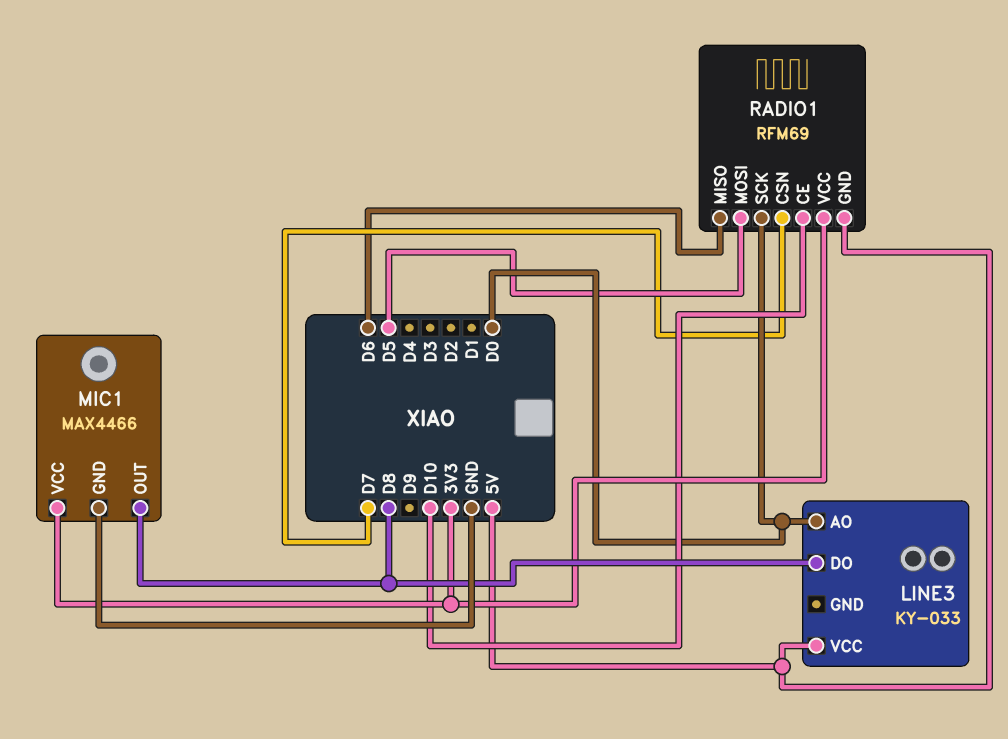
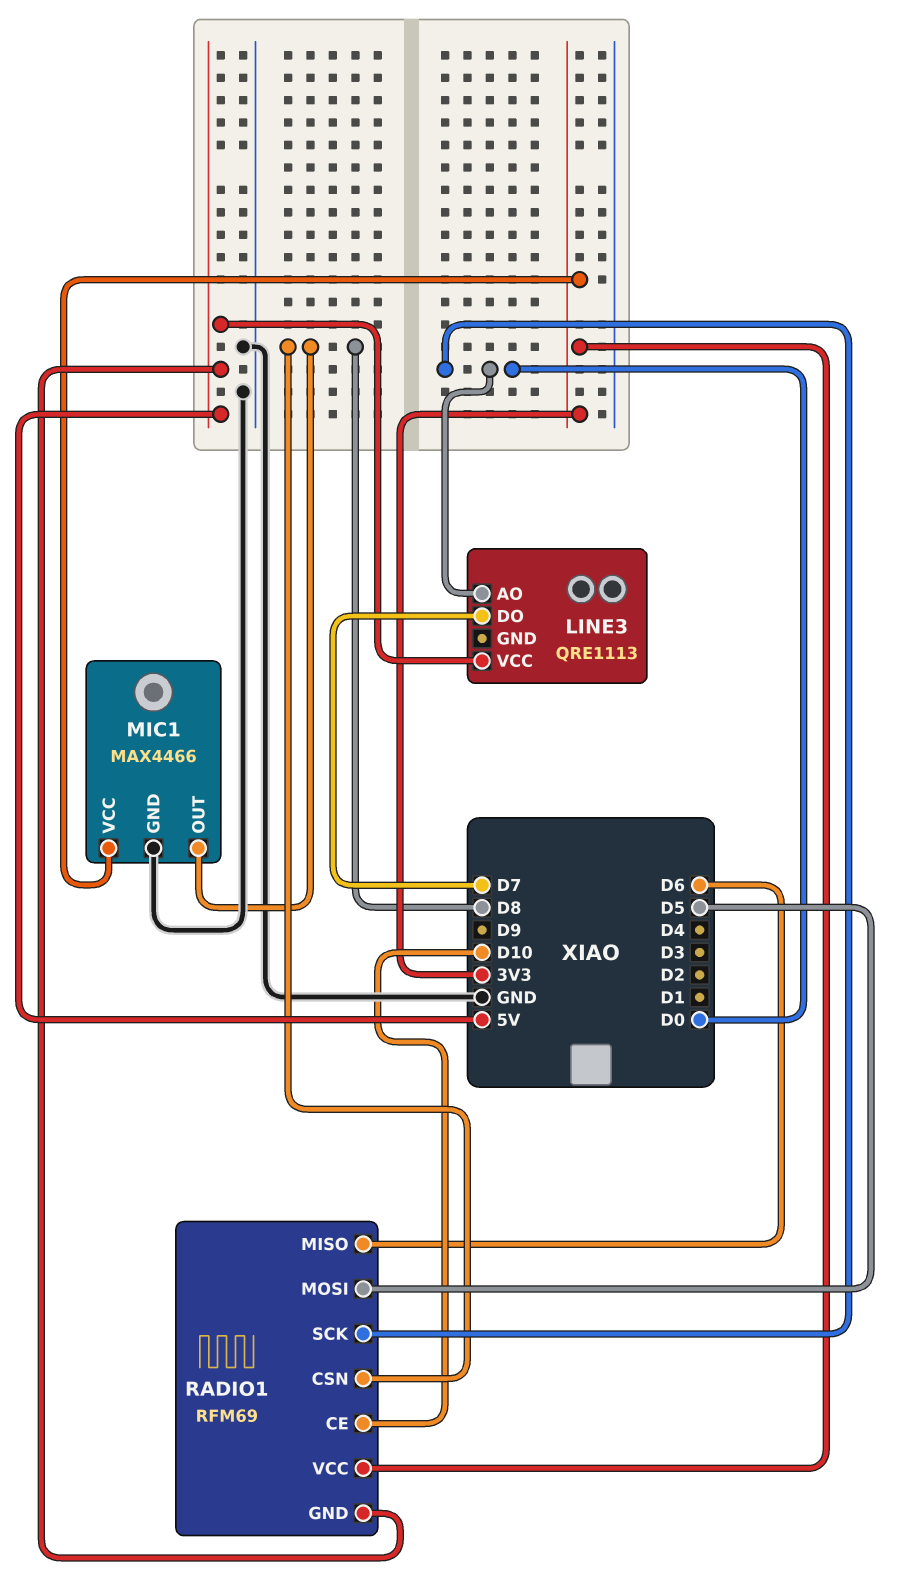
LINE3: KY-033 -> QRE1113
LINE3 pin DO: D8 -> D7
RADIO1 pin CSN: D7 -> D8

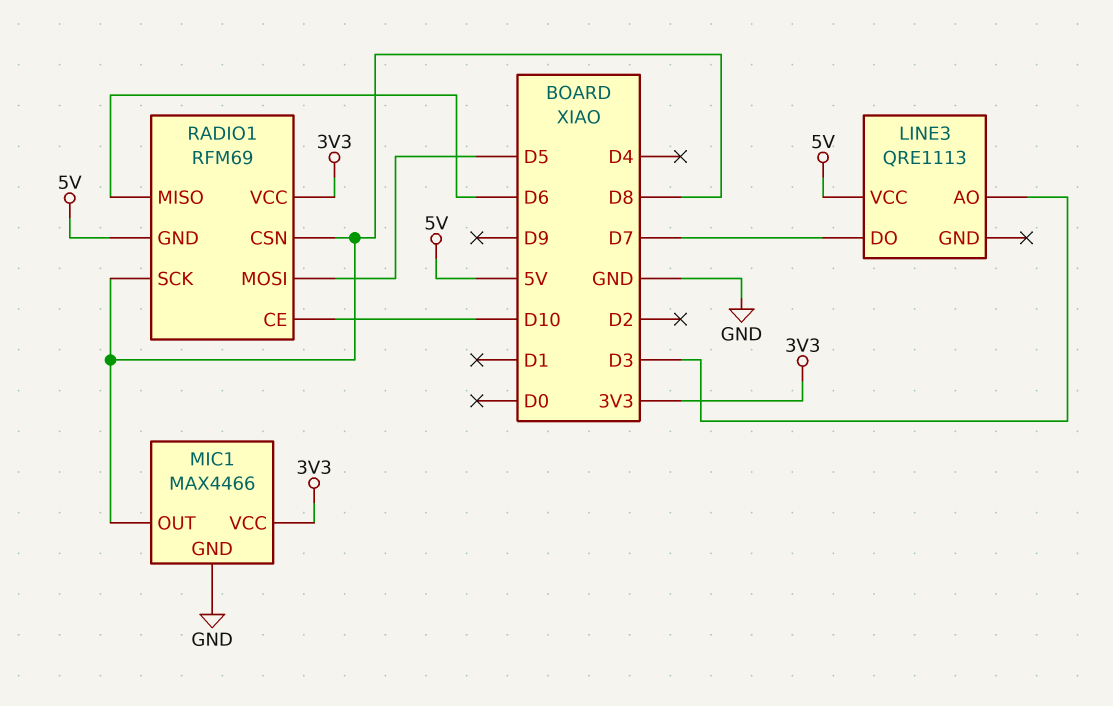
LINE3 pin AO: D0 -> D3
RADIO1 pin SCK: D0 -> D8

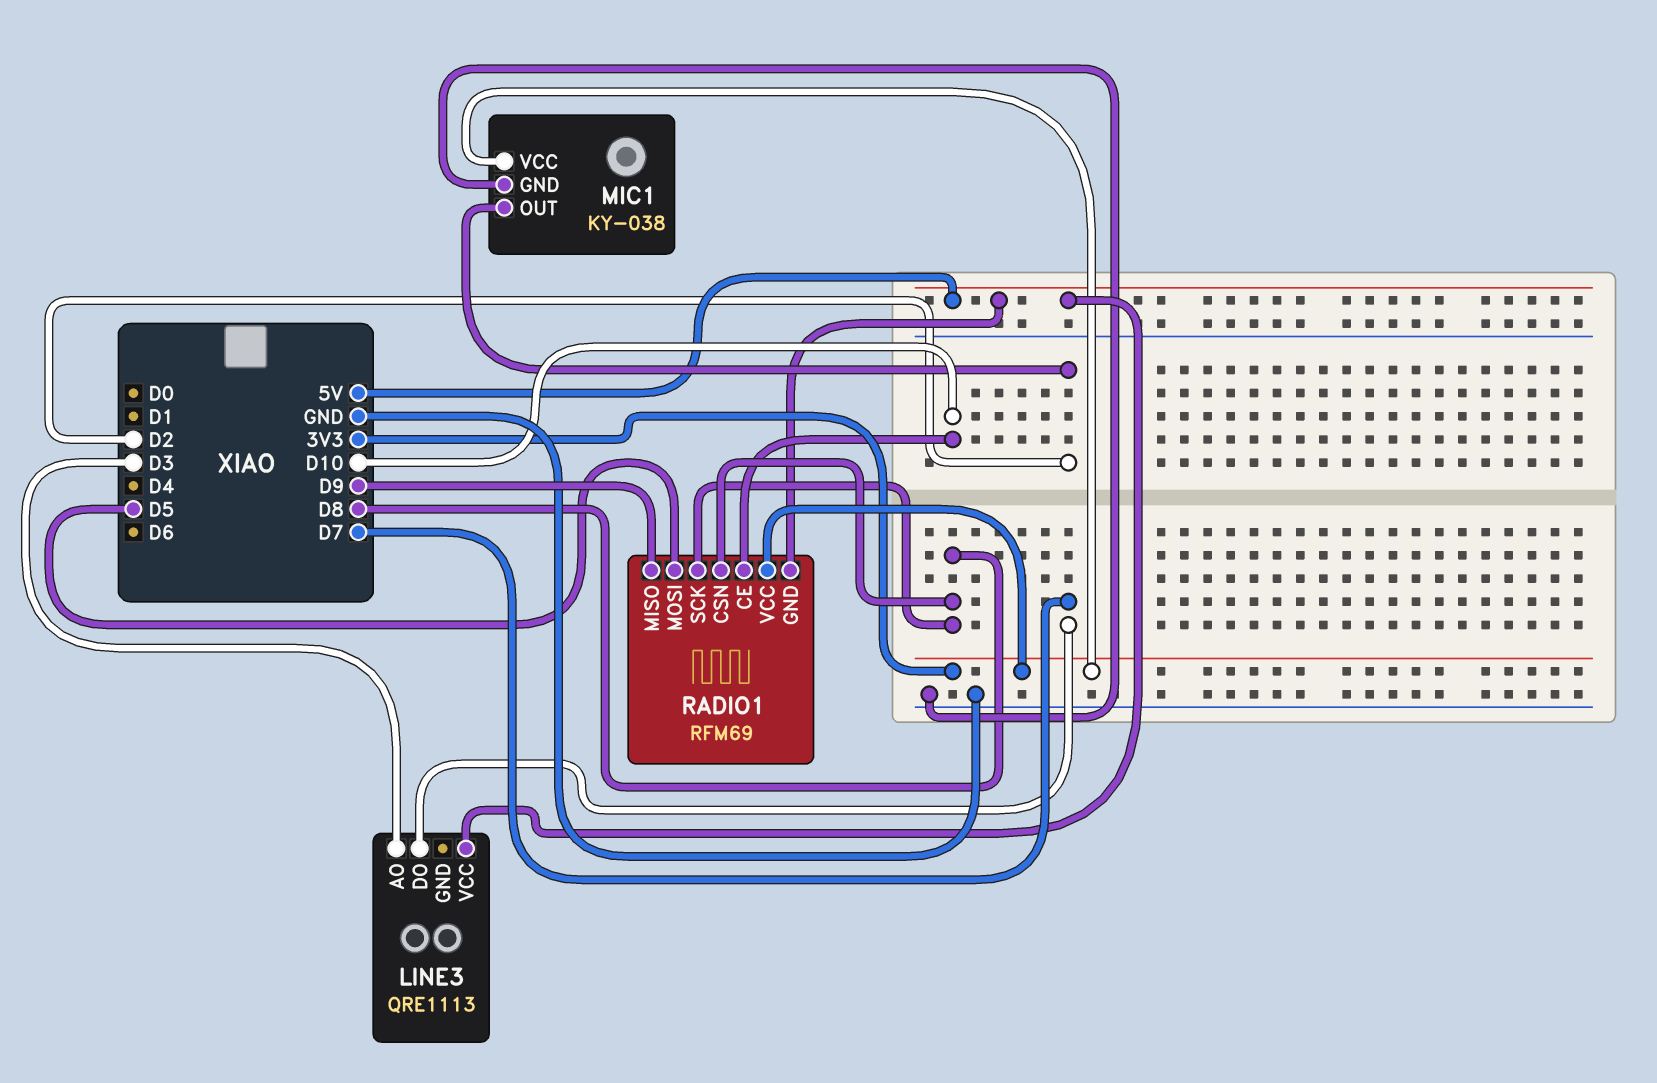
MIC1: MAX4466 -> KY-038
MIC1 pin OUT: D8 -> D2
RADIO1 pin MISO: D6 -> D9

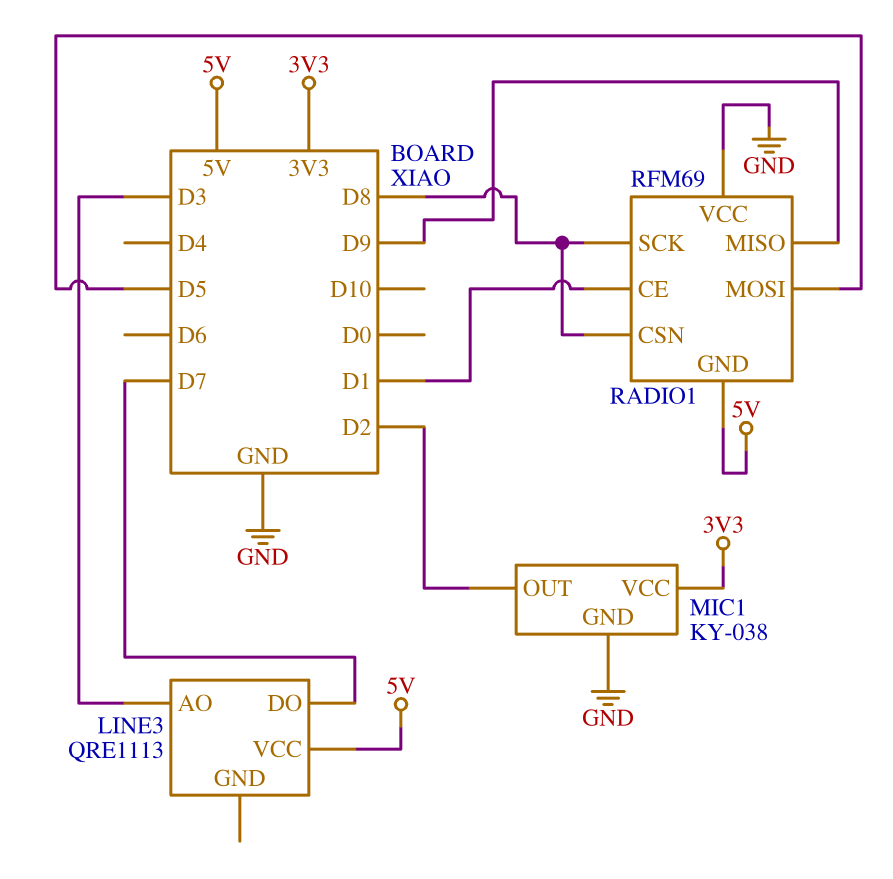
RADIO1 pin CE: D10 -> D1
RADIO1 pin VCC: 3V3 -> GND

